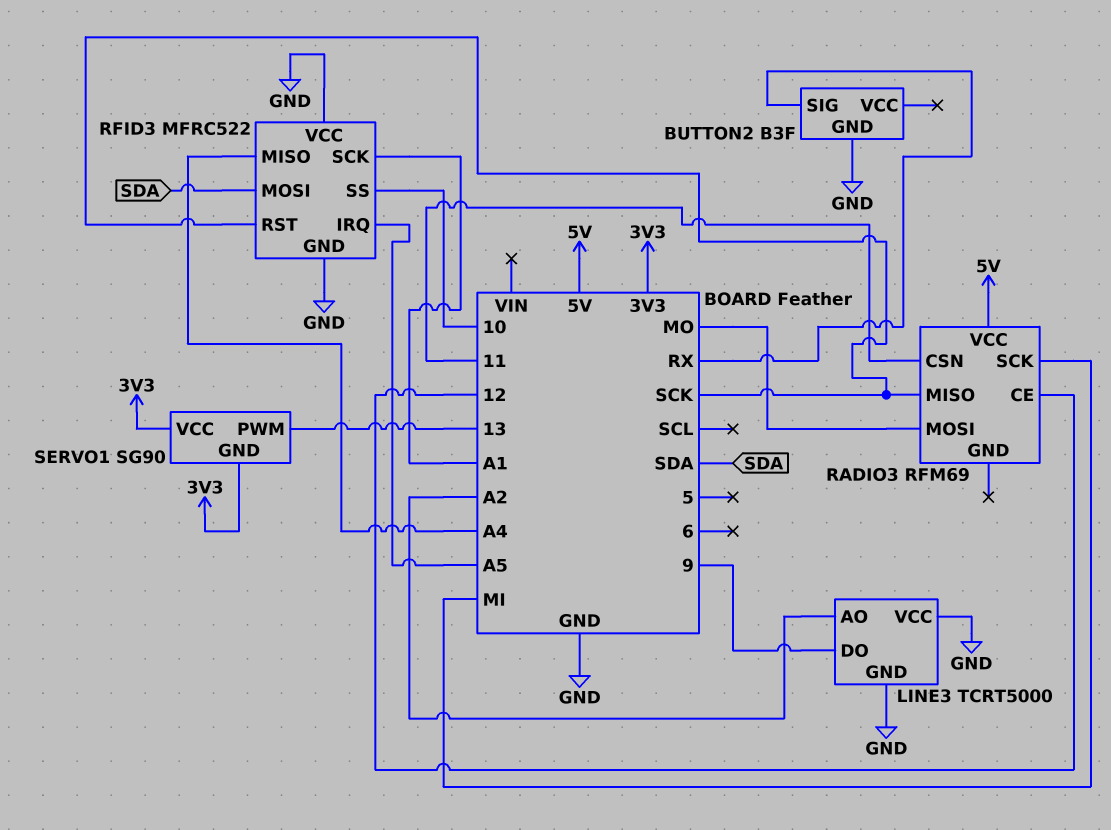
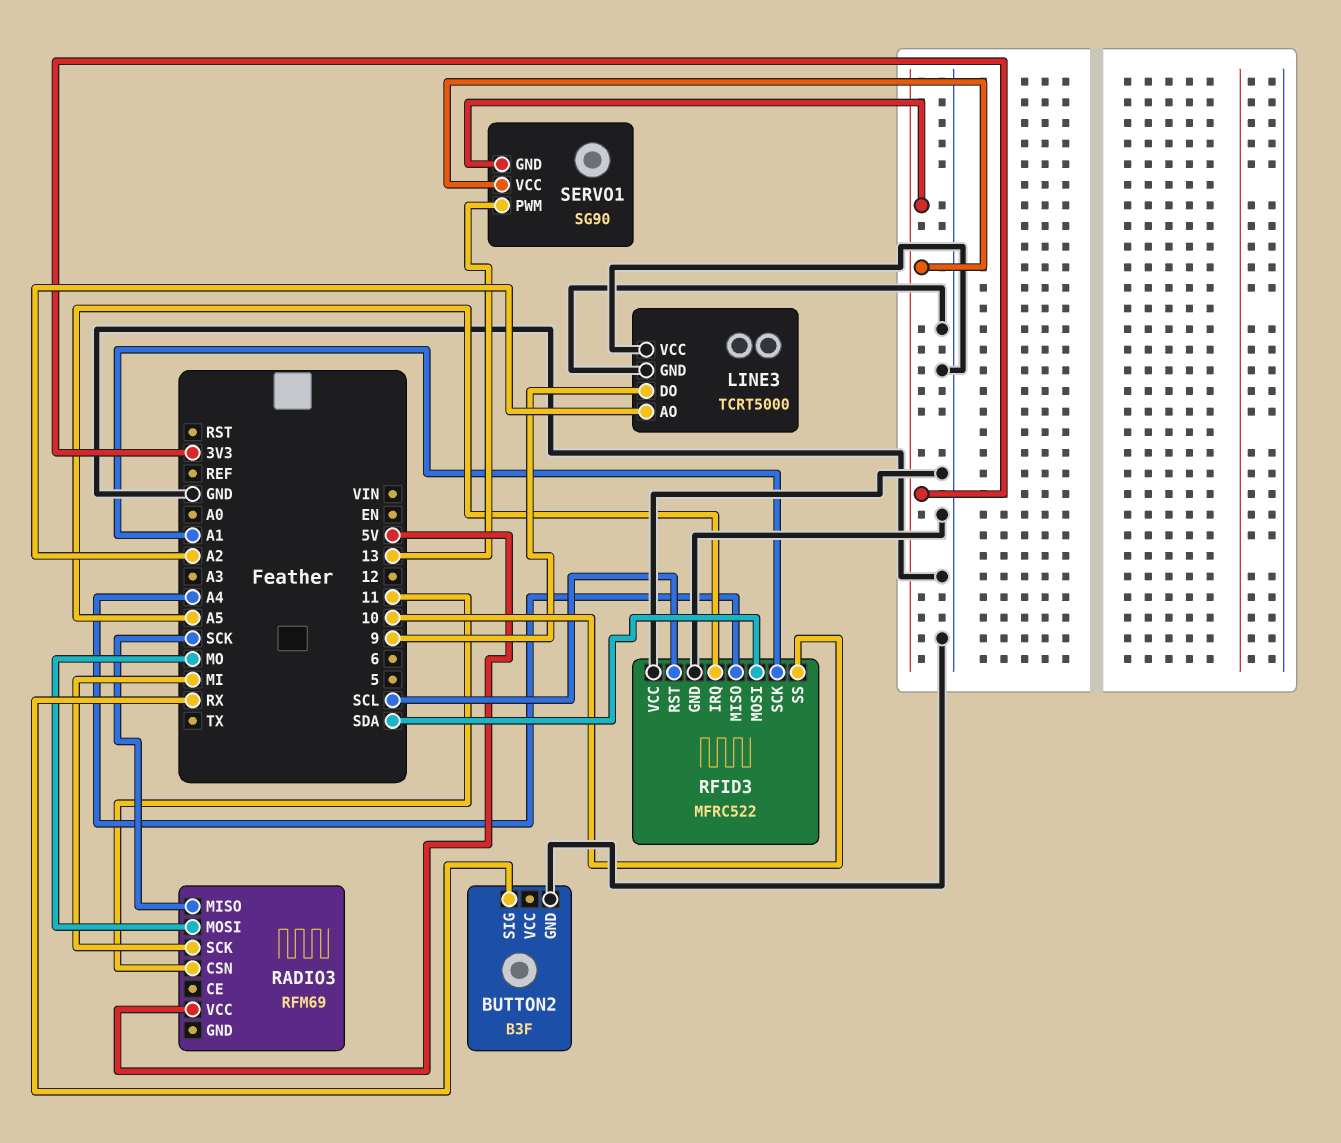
RADIO3 pin CE: 12 -> none
RFID3 pin RST: SCK -> SCL

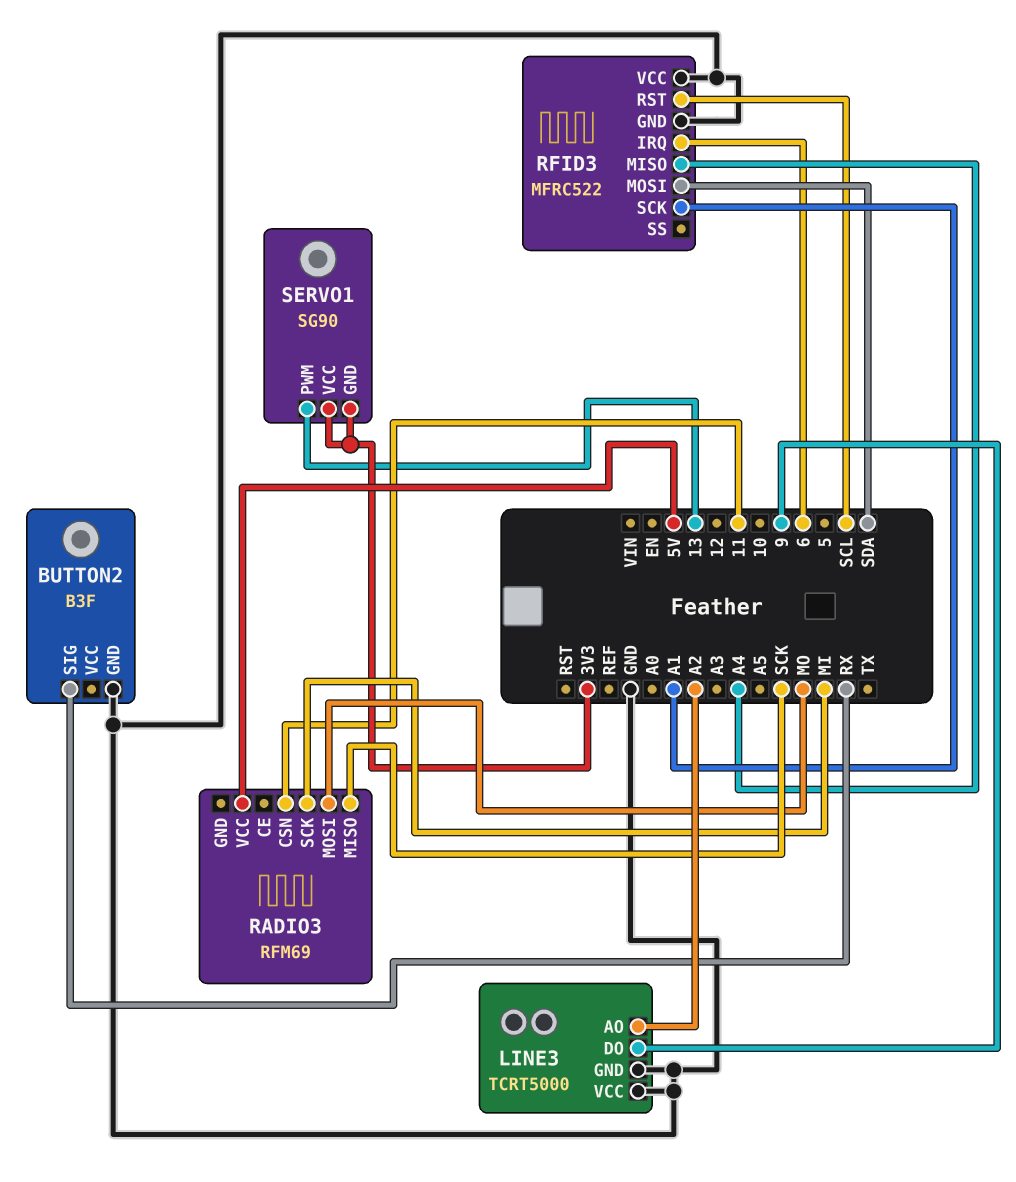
RFID3 pin IRQ: A5 -> 6
RFID3 pin SS: 10 -> none

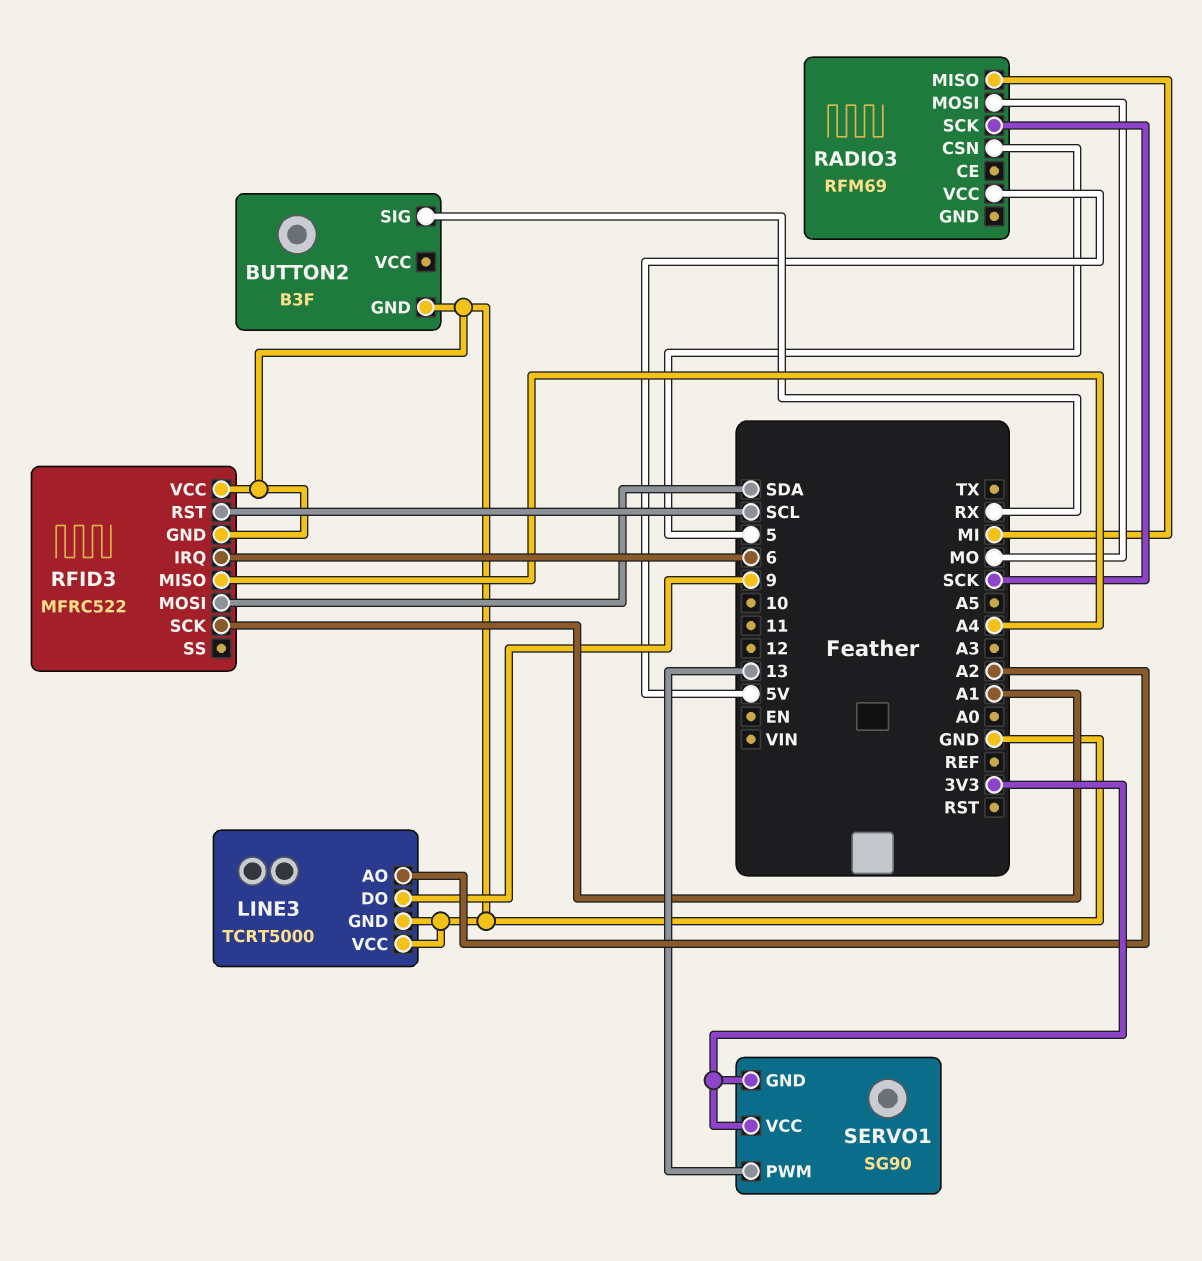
RADIO3 pin CSN: 11 -> 5
RADIO3 pin MISO: SCK -> MI
RADIO3 pin SCK: MI -> SCK

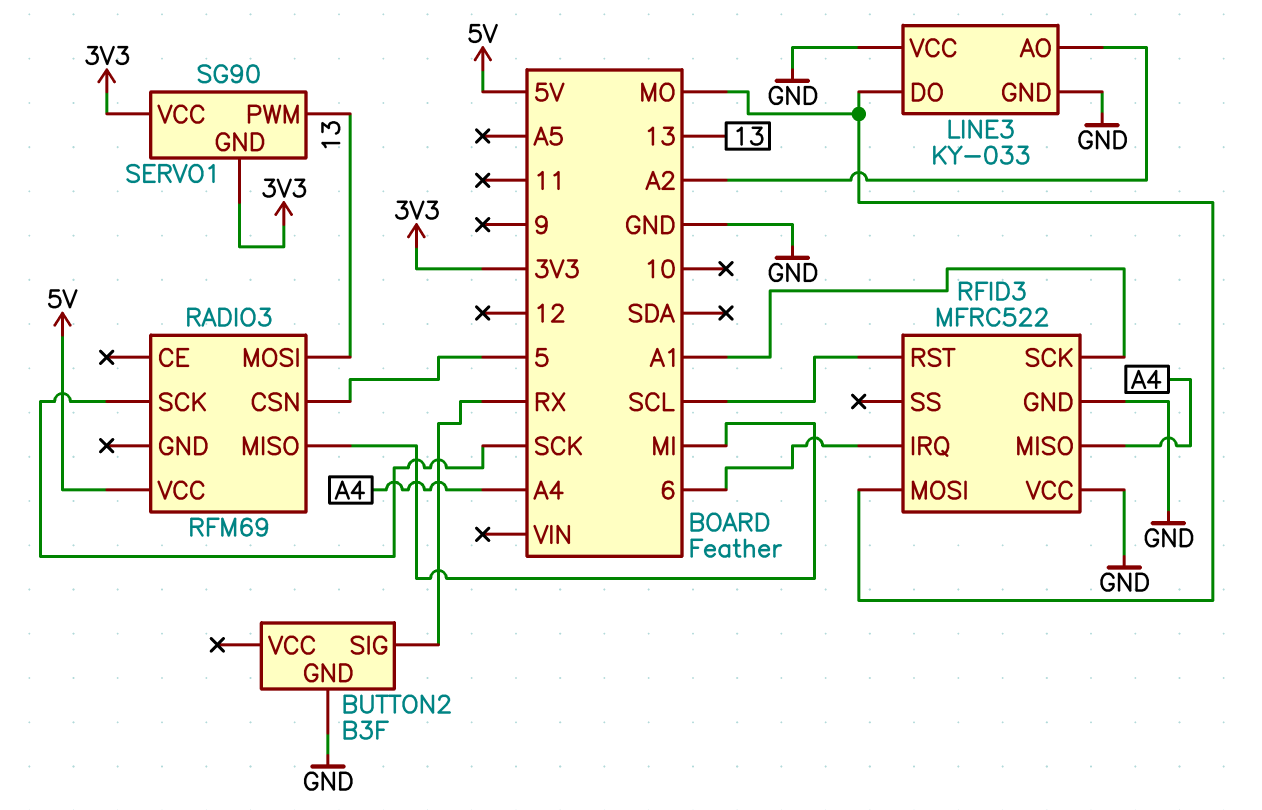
LINE3: TCRT5000 -> KY-033
LINE3 pin DO: 9 -> MO
RADIO3 pin MOSI: MO -> 13
RFID3 pin MOSI: SDA -> MO

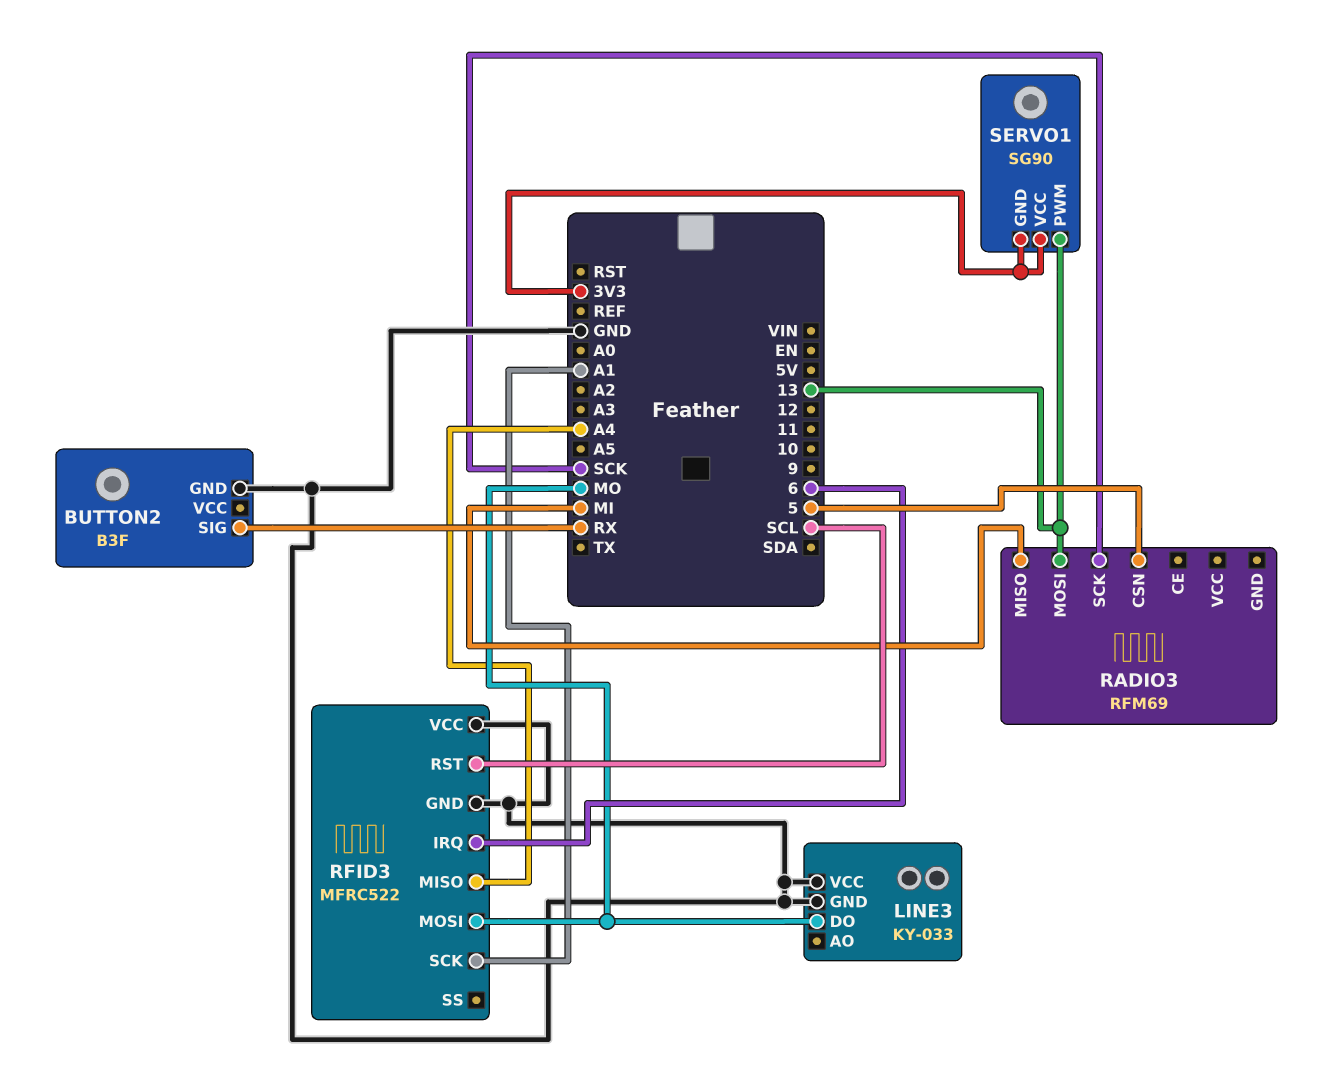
LINE3 pin AO: A2 -> none
RADIO3 pin VCC: 5V -> none

